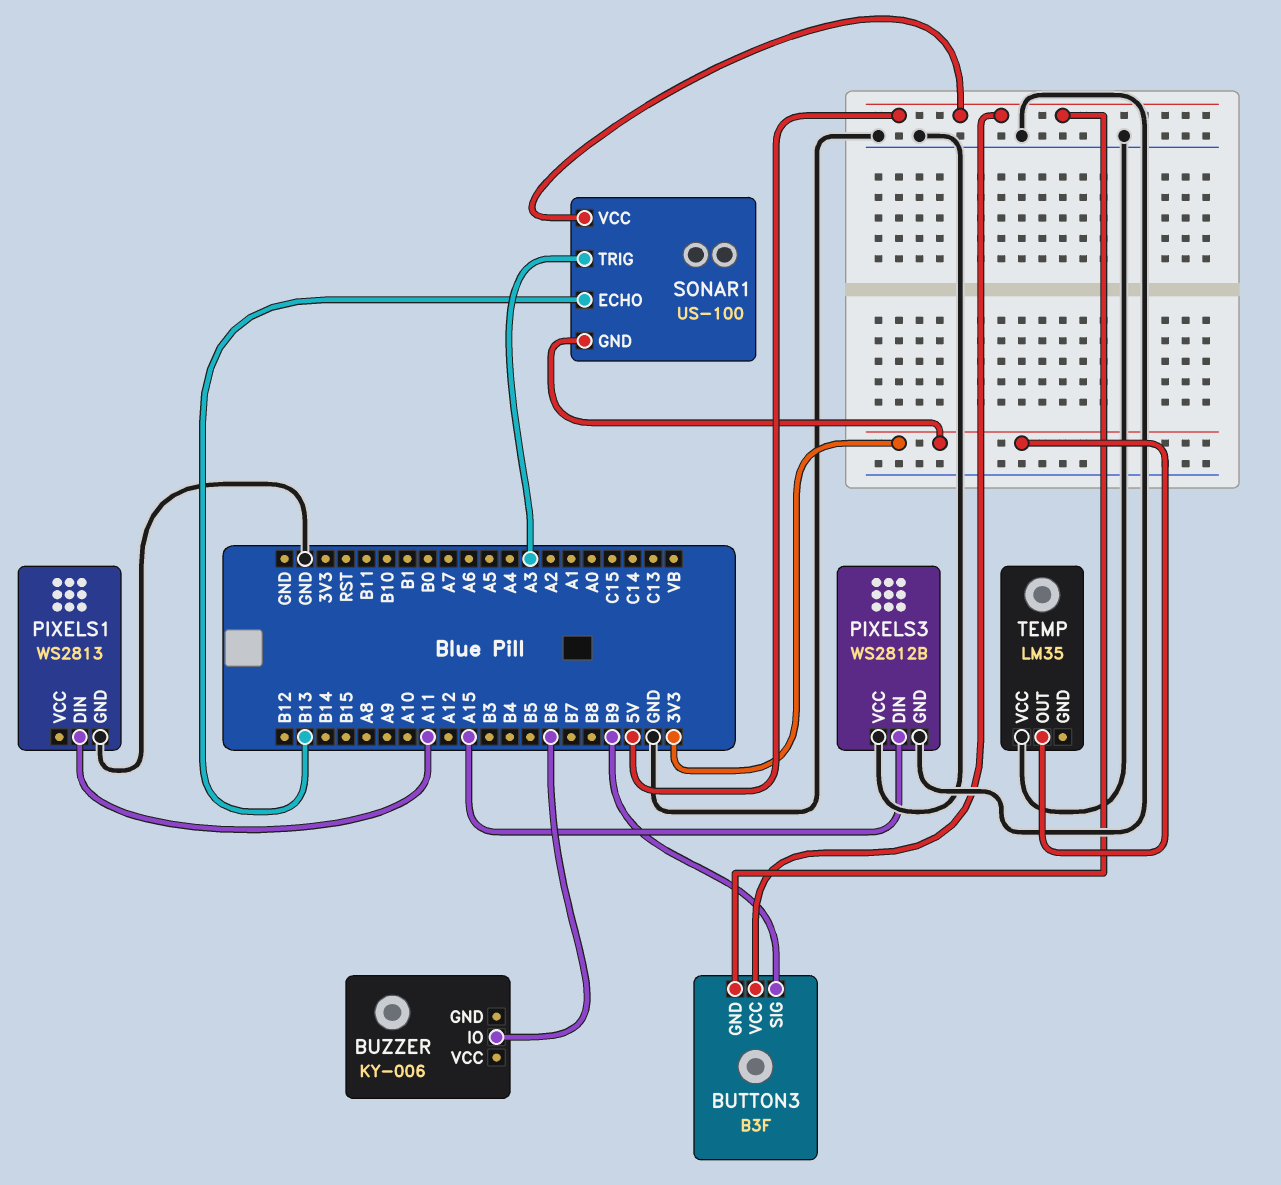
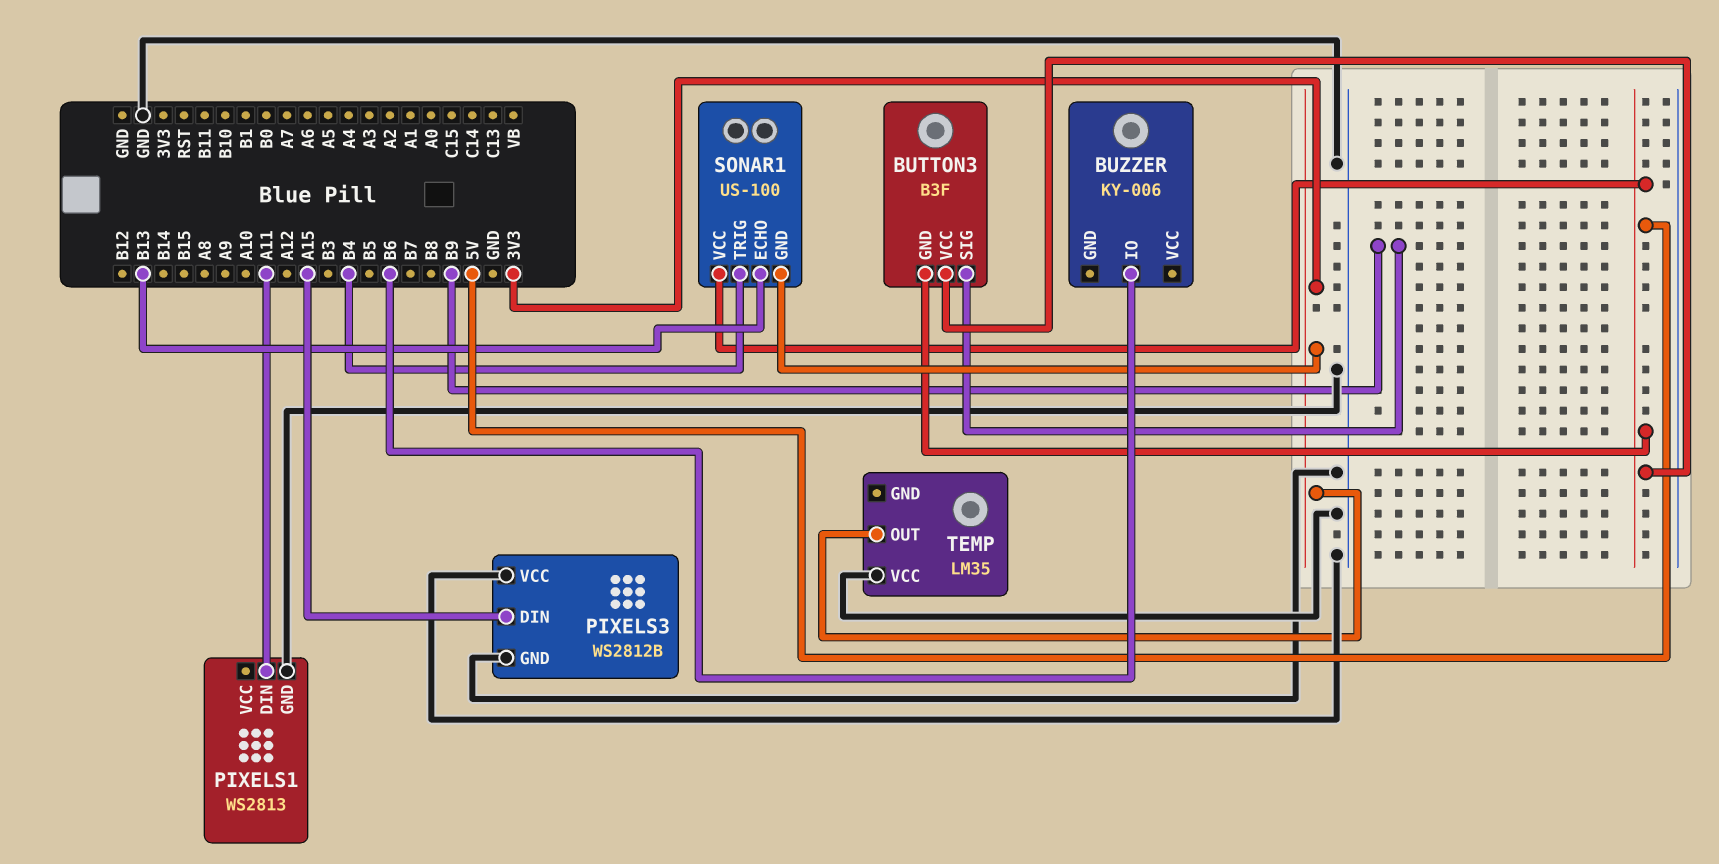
SONAR1 pin TRIG: A3 -> B4

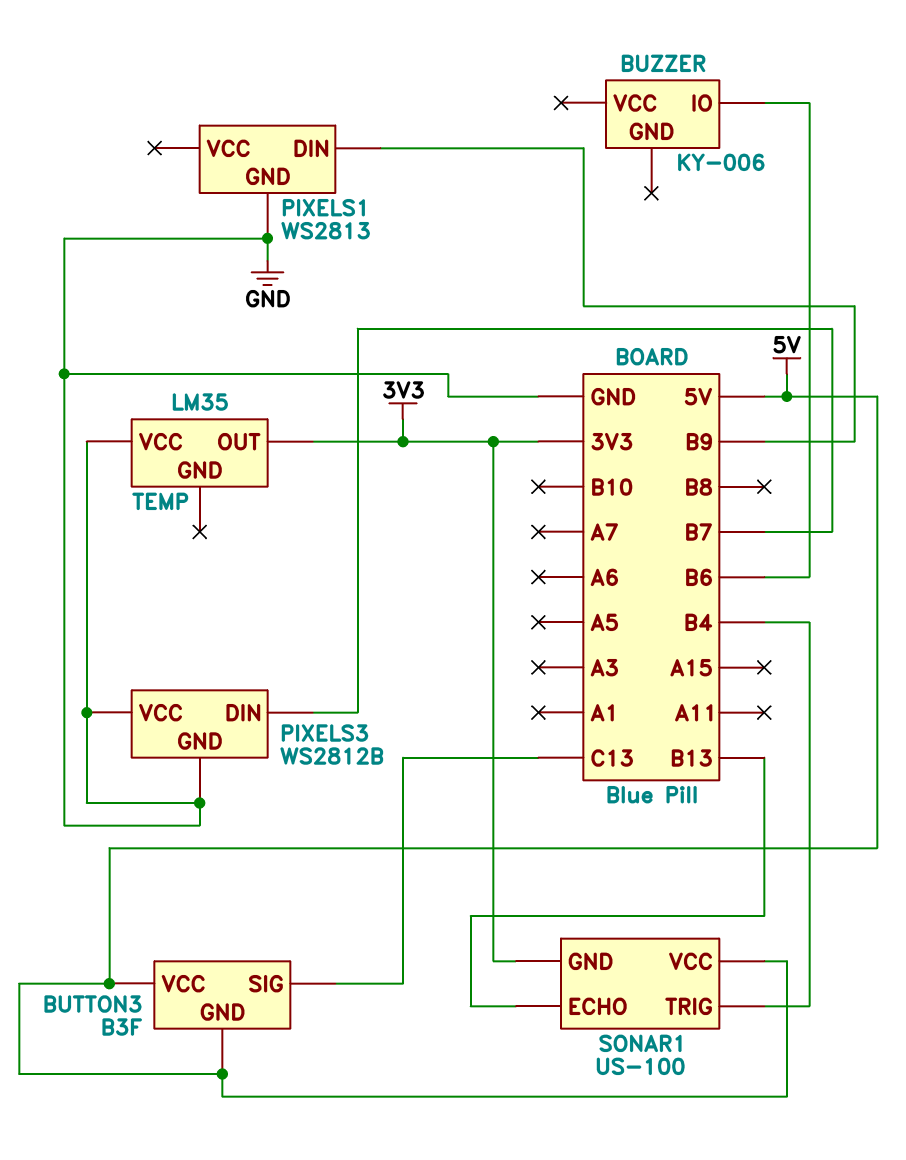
BUTTON3 pin SIG: B9 -> C13
PIXELS1 pin DIN: A11 -> B9
PIXELS3 pin DIN: A15 -> B7

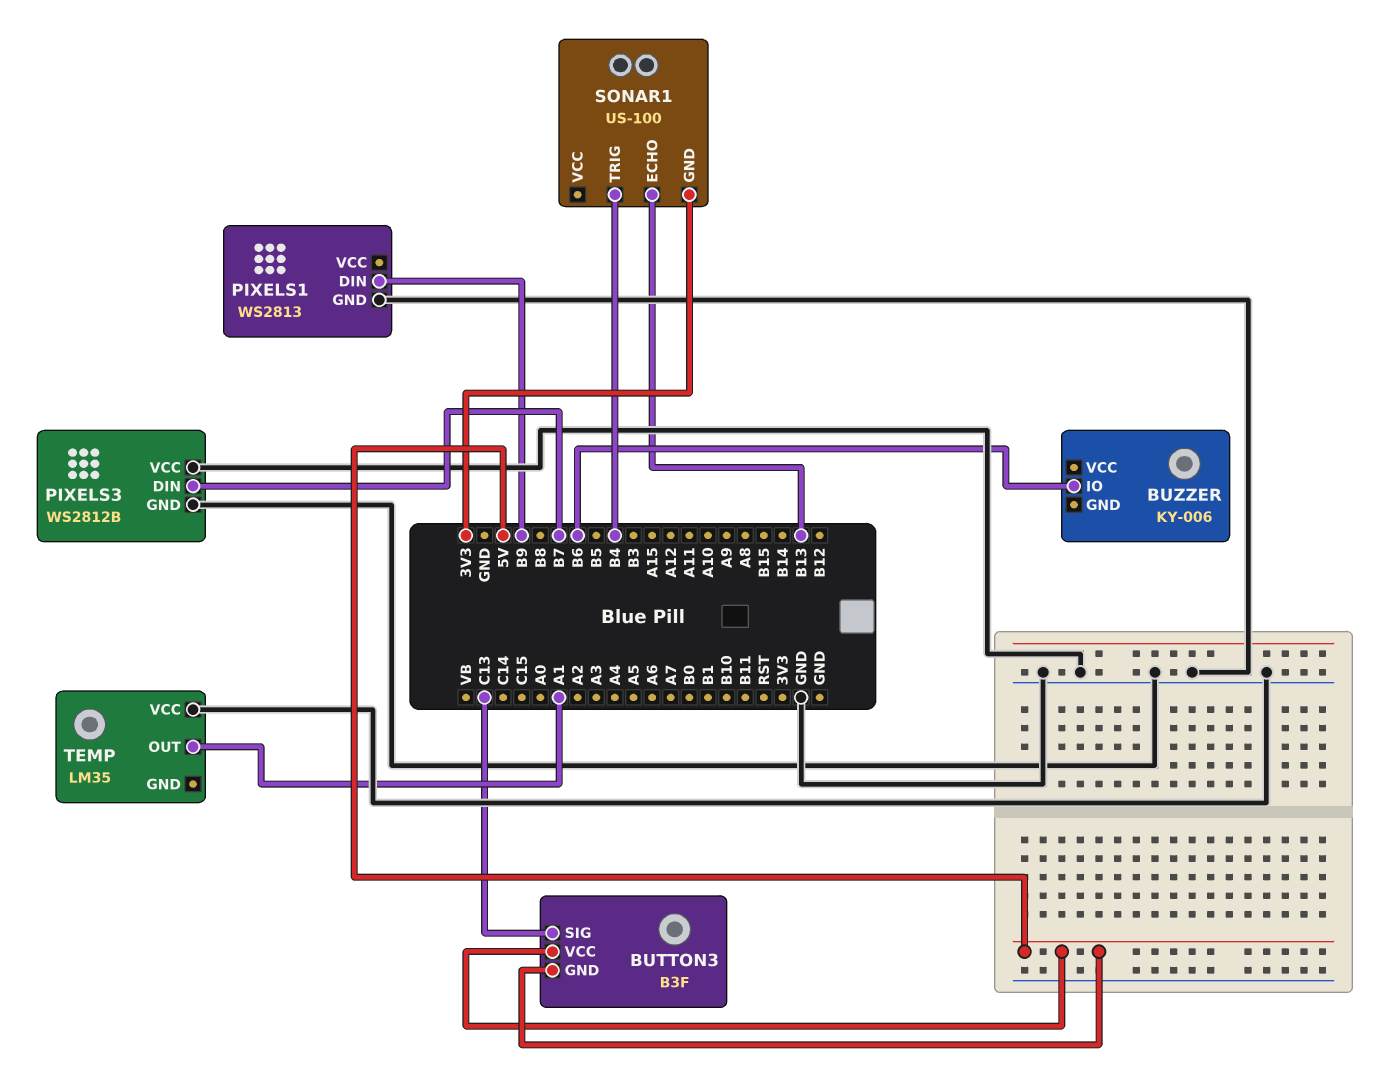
SONAR1 pin VCC: 5V -> none
TEMP pin OUT: 3V3 -> A1

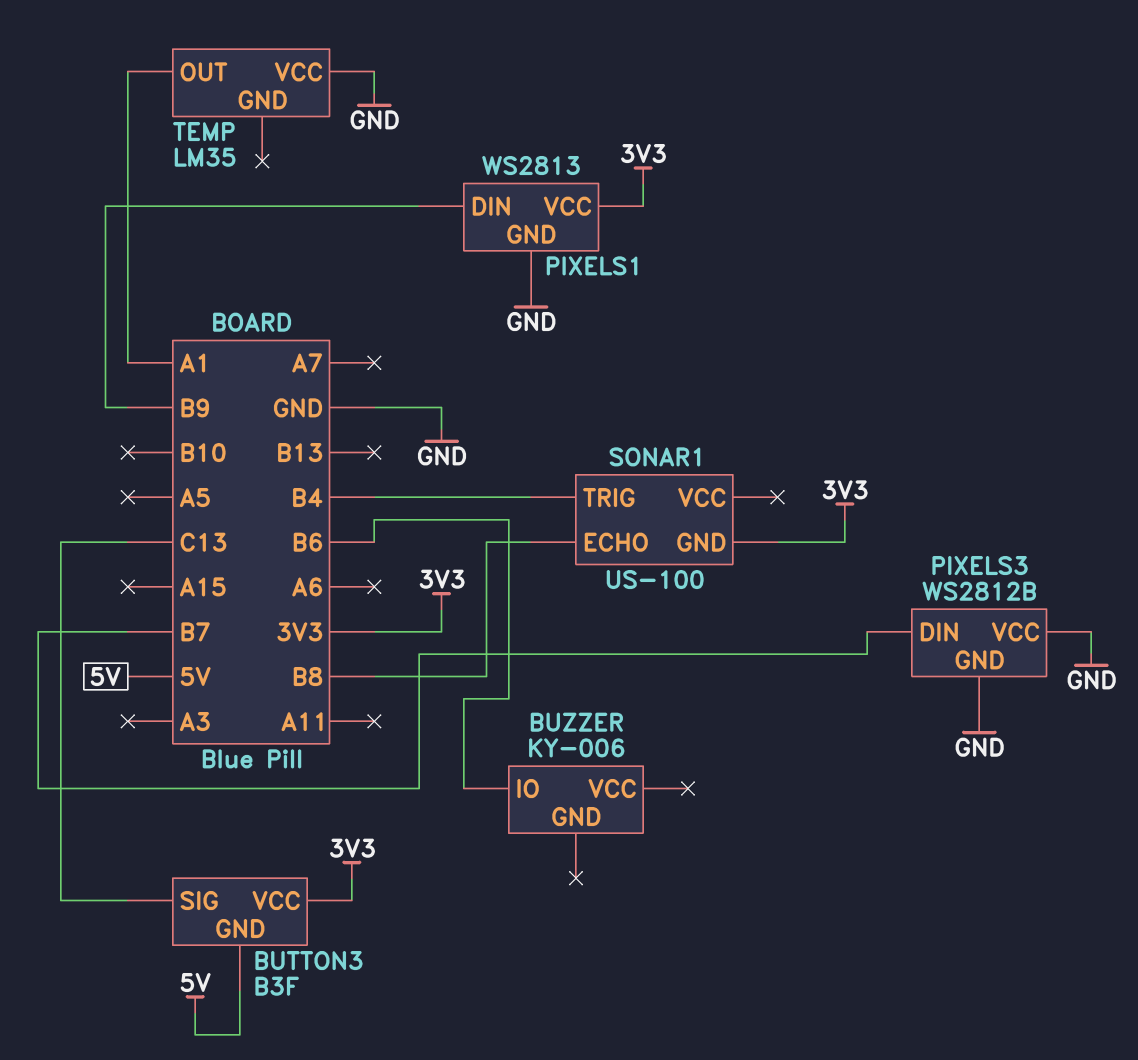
BUTTON3 pin VCC: 5V -> 3V3
PIXELS1 pin VCC: none -> 3V3
SONAR1 pin ECHO: B13 -> B8

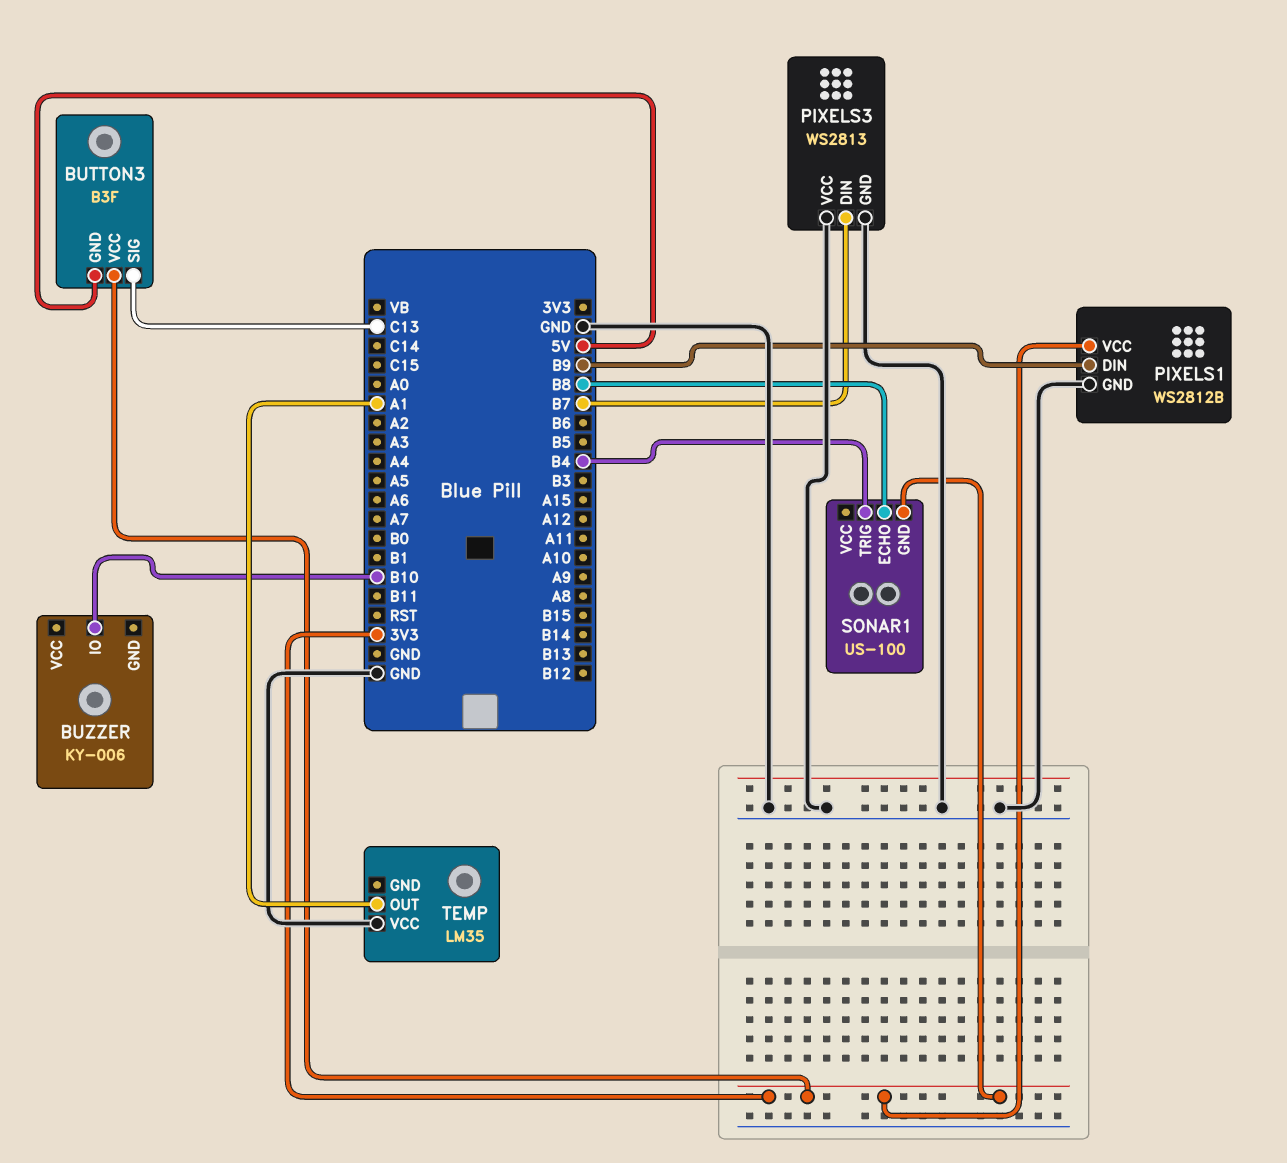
BUZZER pin IO: B6 -> B10
PIXELS1: WS2813 -> WS2812B
PIXELS3: WS2812B -> WS2813

